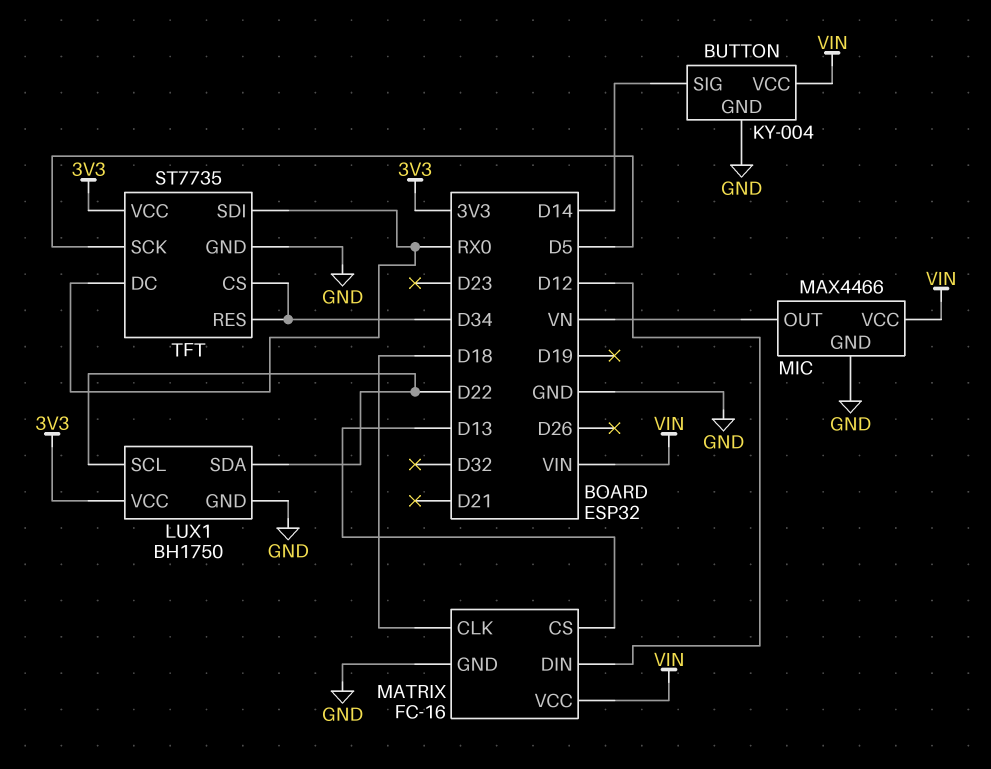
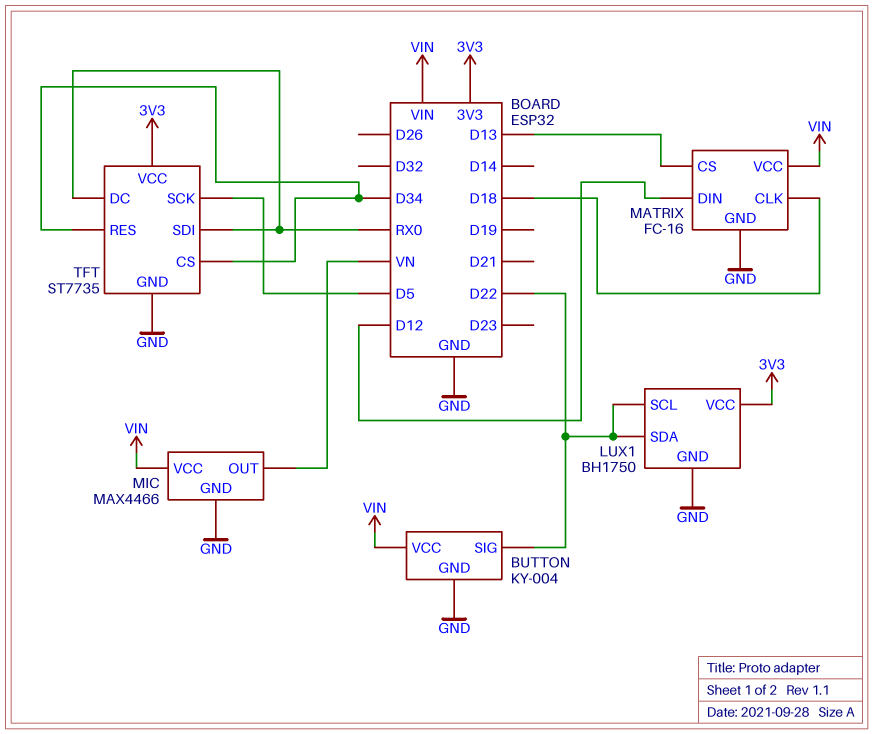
BUTTON pin SIG: D14 -> D22

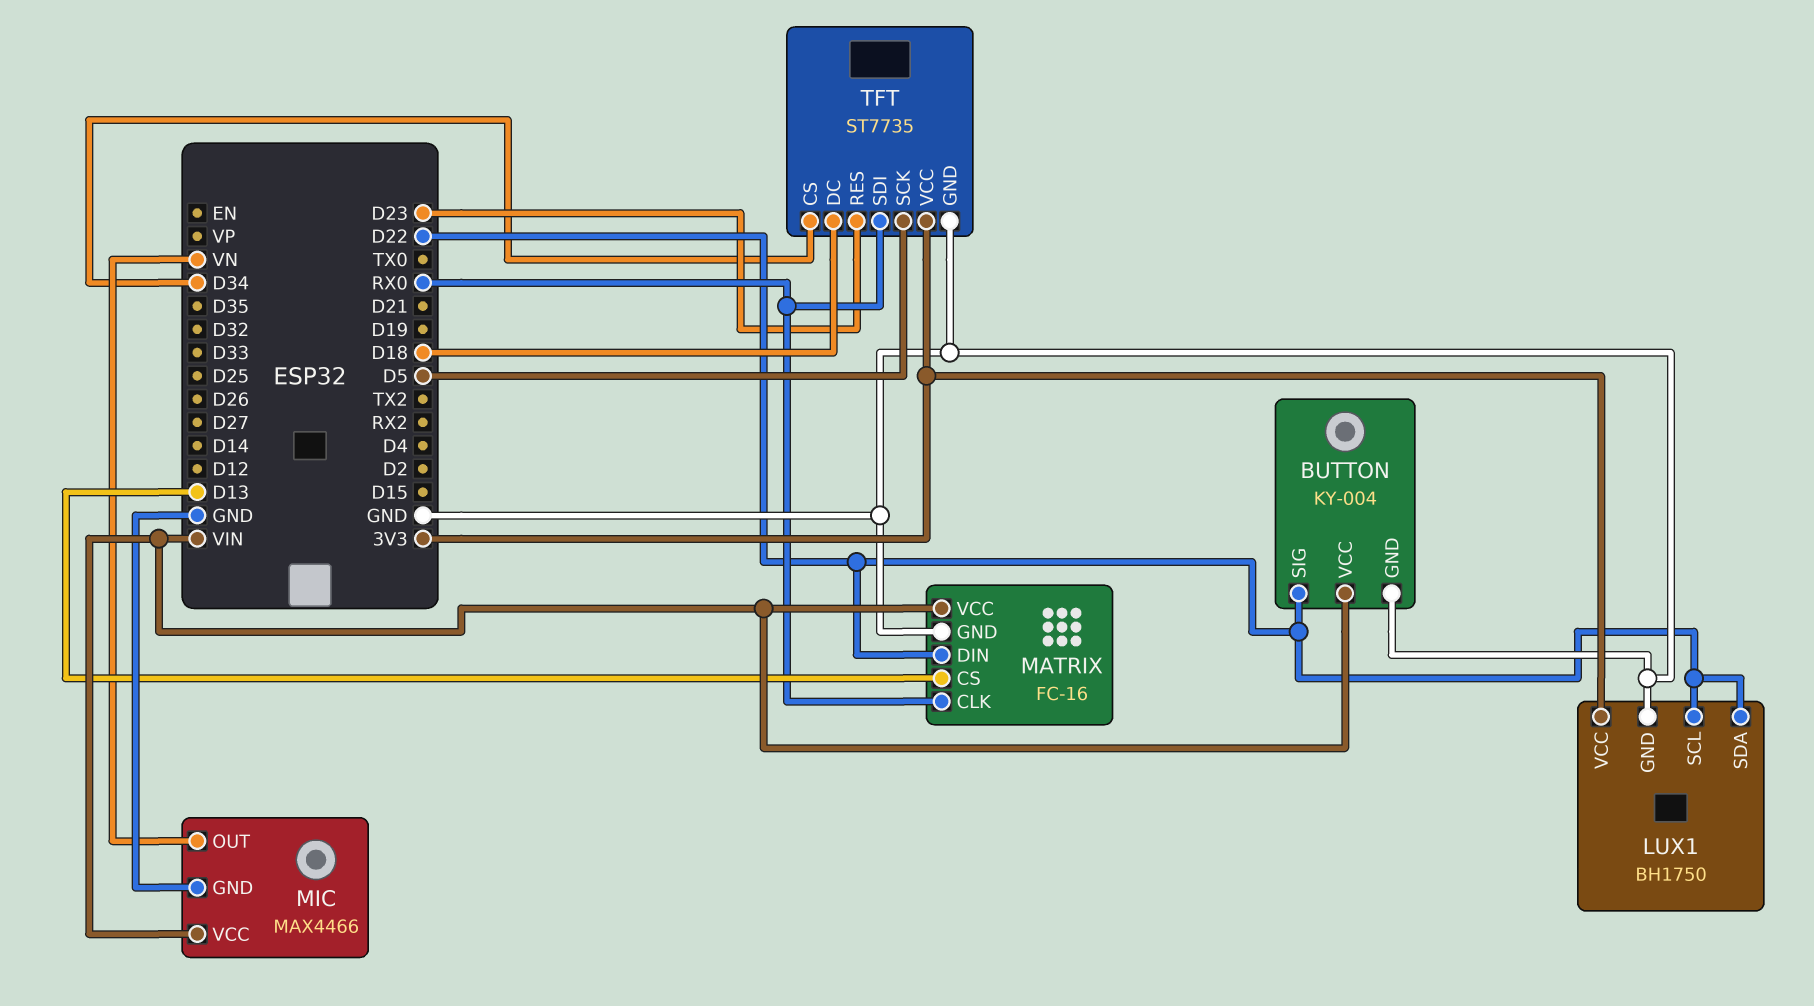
MATRIX pin CLK: D18 -> RX0
MATRIX pin DIN: D12 -> D22
TFT pin DC: RX0 -> D18
TFT pin RES: D34 -> D23

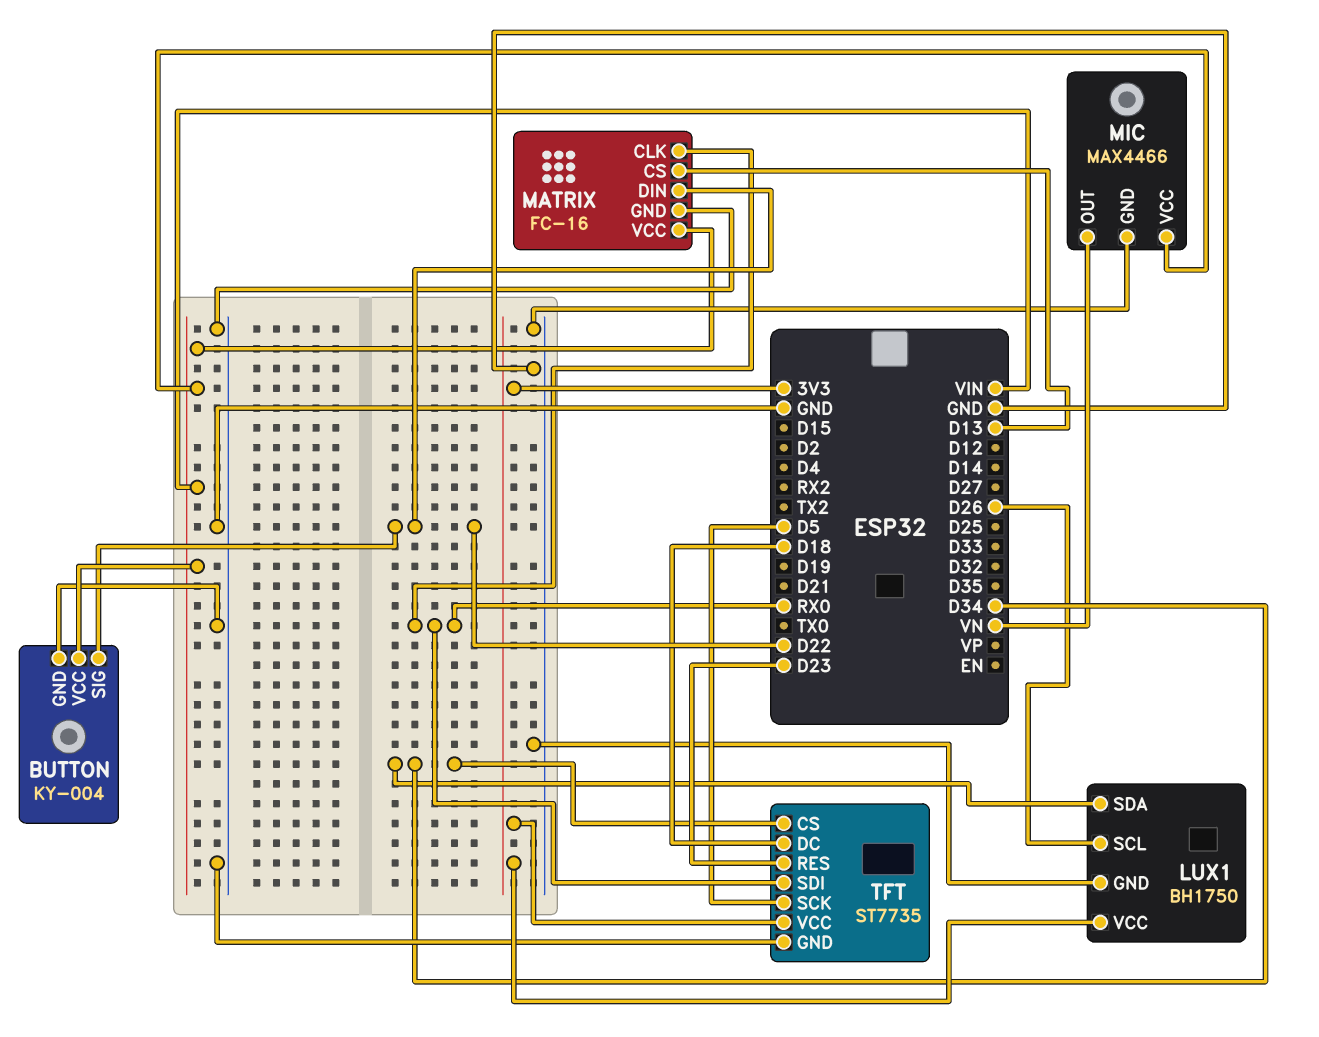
LUX1 pin SCL: D22 -> D26
LUX1 pin SDA: D22 -> D34

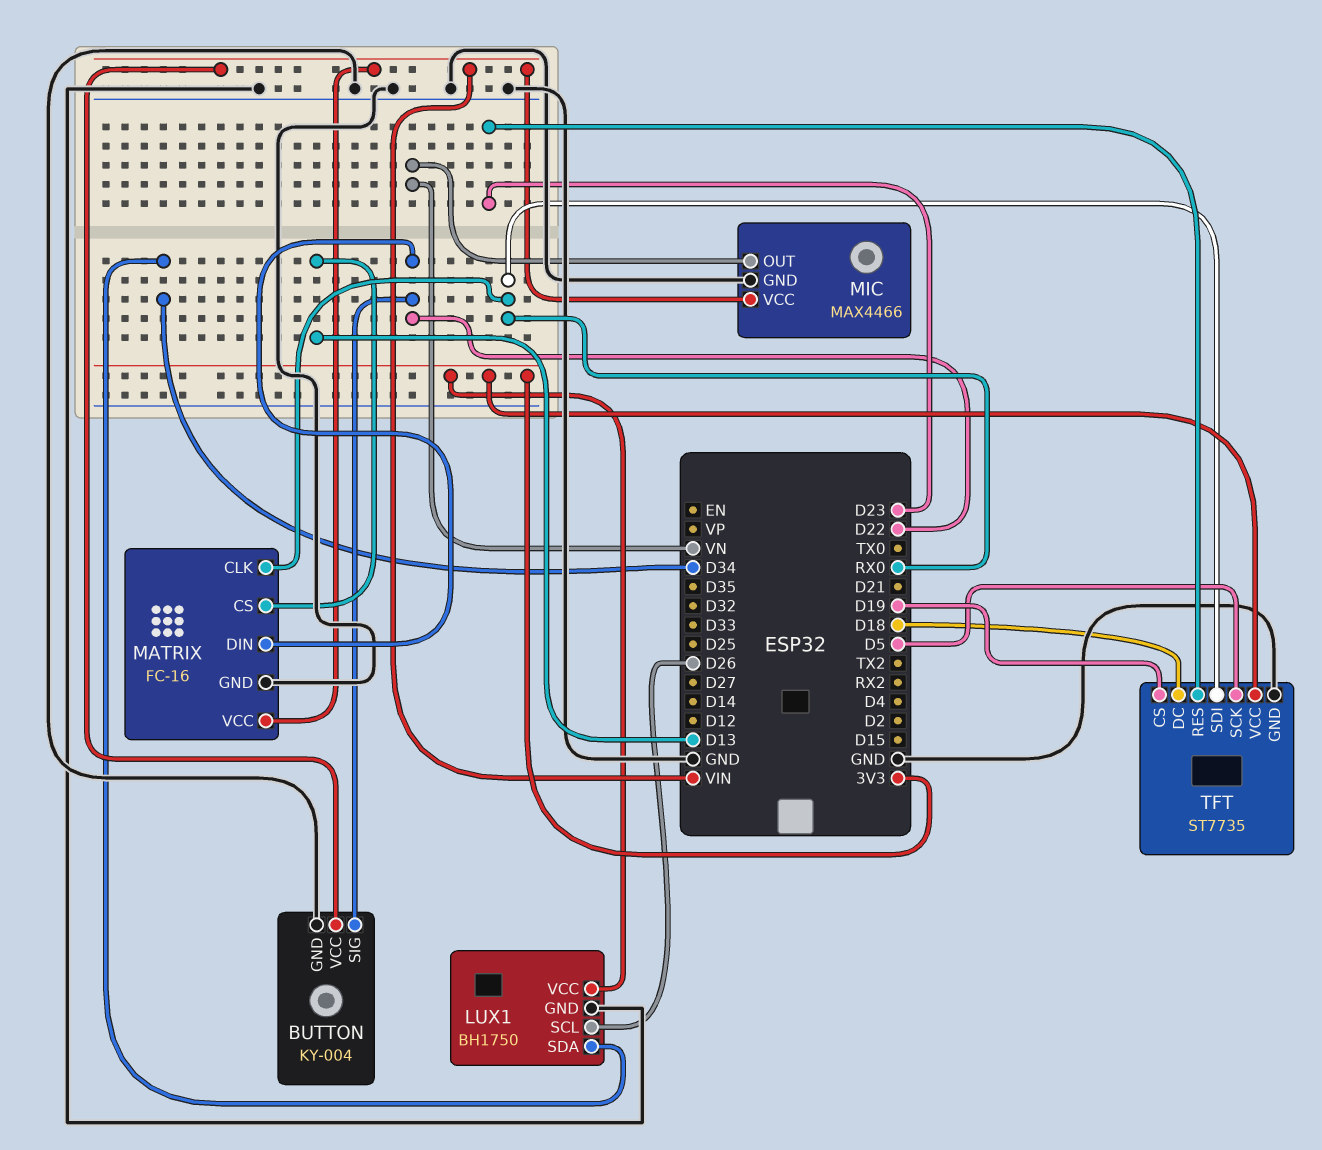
TFT pin CS: D34 -> D19

